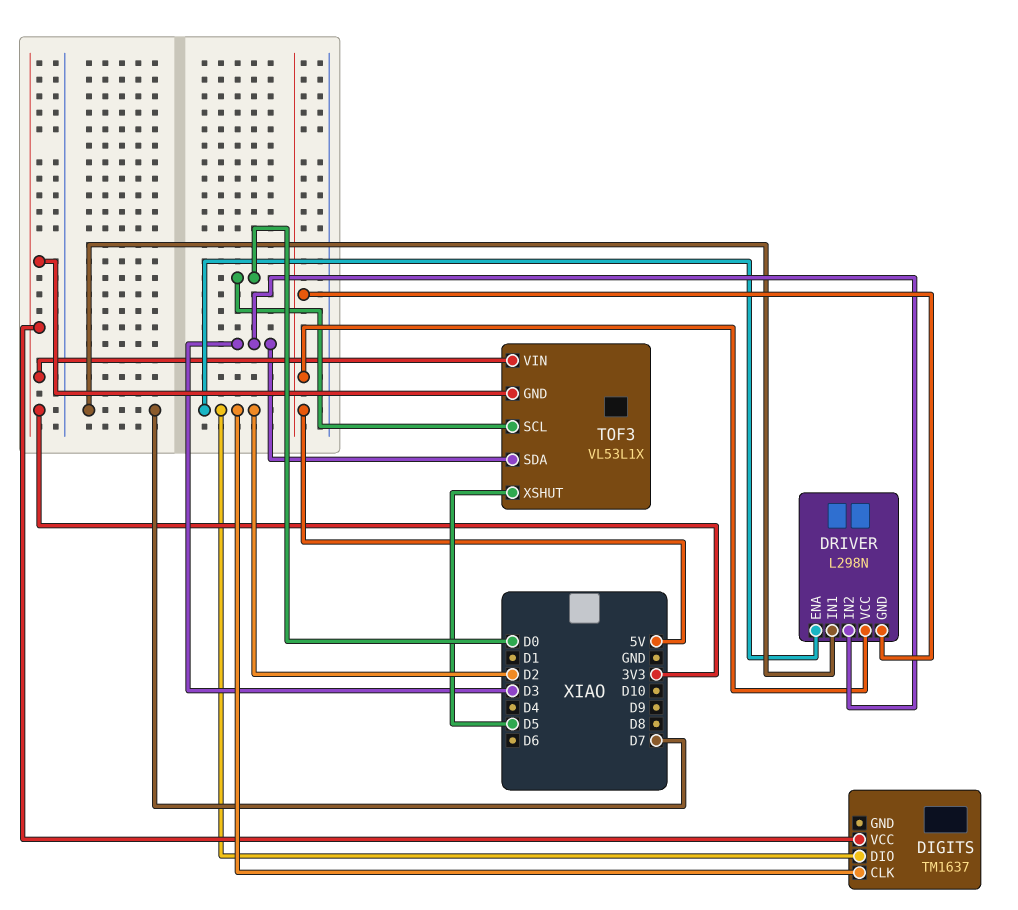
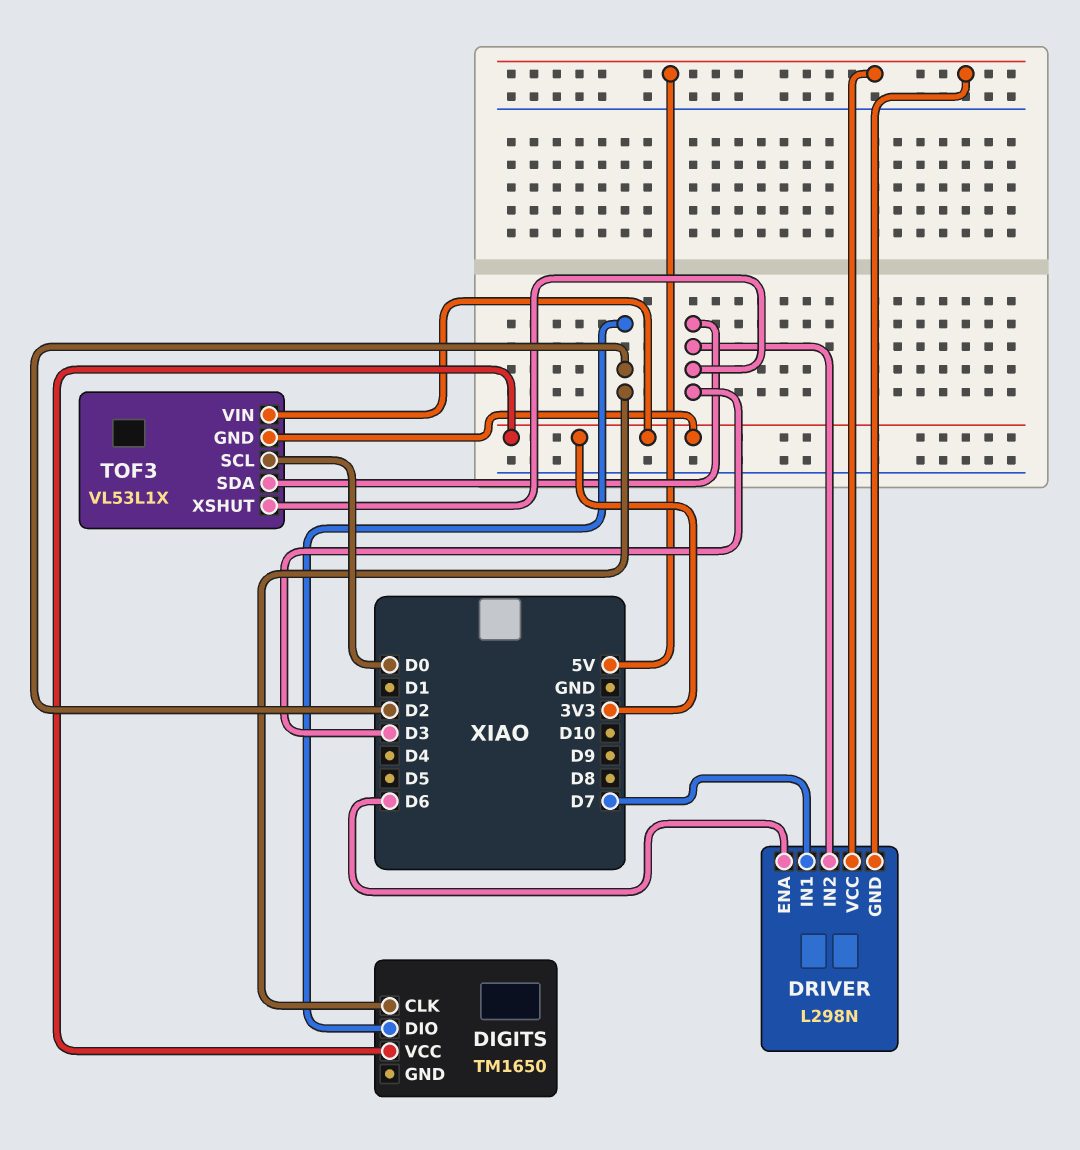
DIGITS: TM1637 -> TM1650
DRIVER pin ENA: D2 -> D6
TOF3 pin XSHUT: D5 -> D3

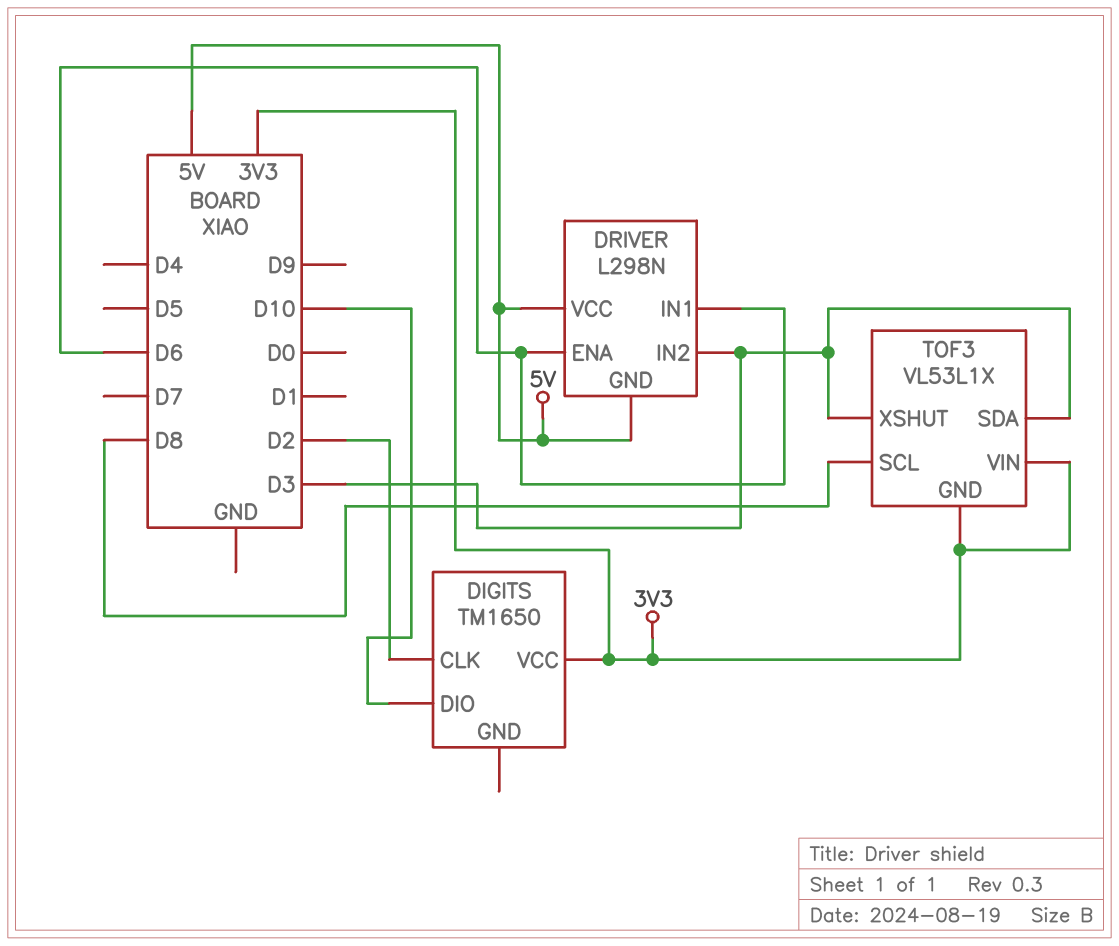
DIGITS pin DIO: D2 -> D10
DRIVER pin IN1: D7 -> D6
TOF3 pin SCL: D0 -> D8

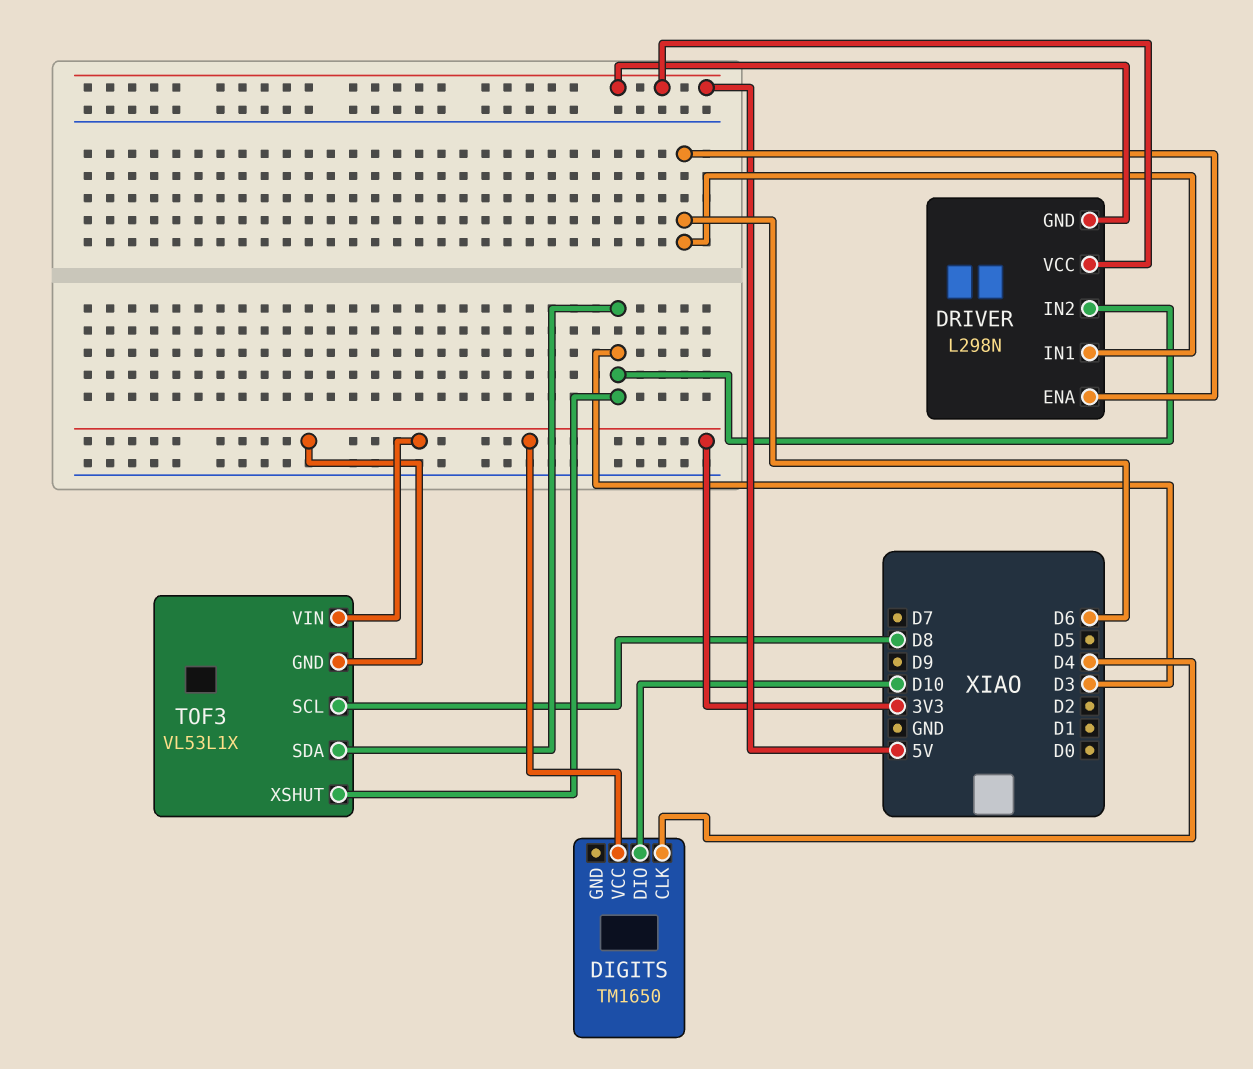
DIGITS pin CLK: D2 -> D4

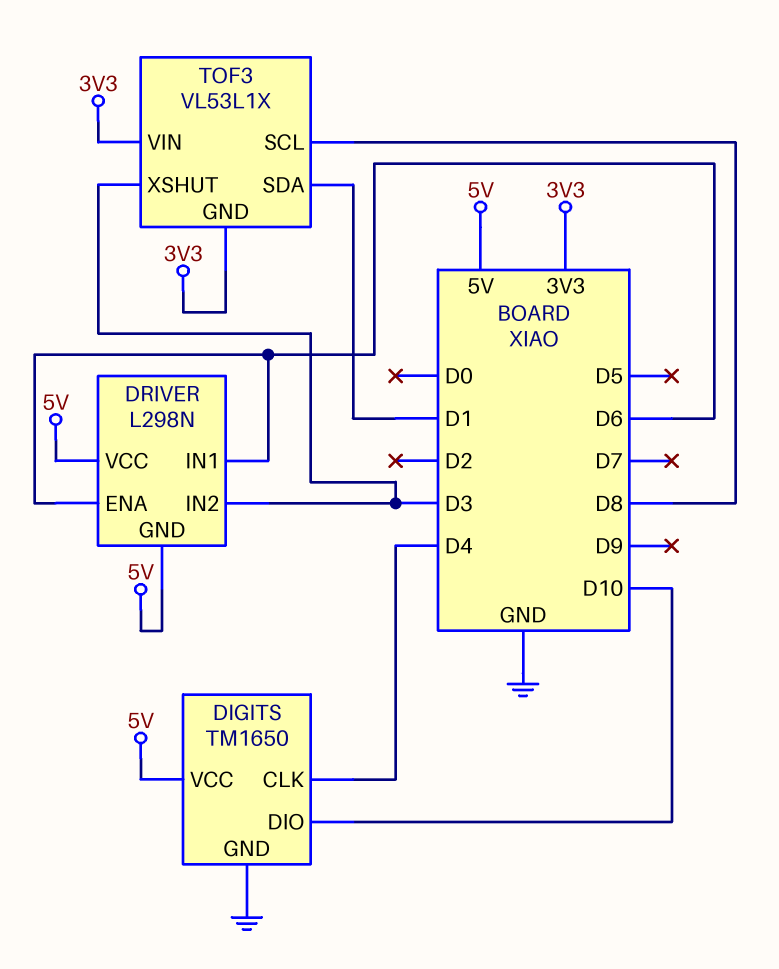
DIGITS pin GND: none -> GND
DIGITS pin VCC: 3V3 -> 5V
TOF3 pin SDA: D3 -> D1

